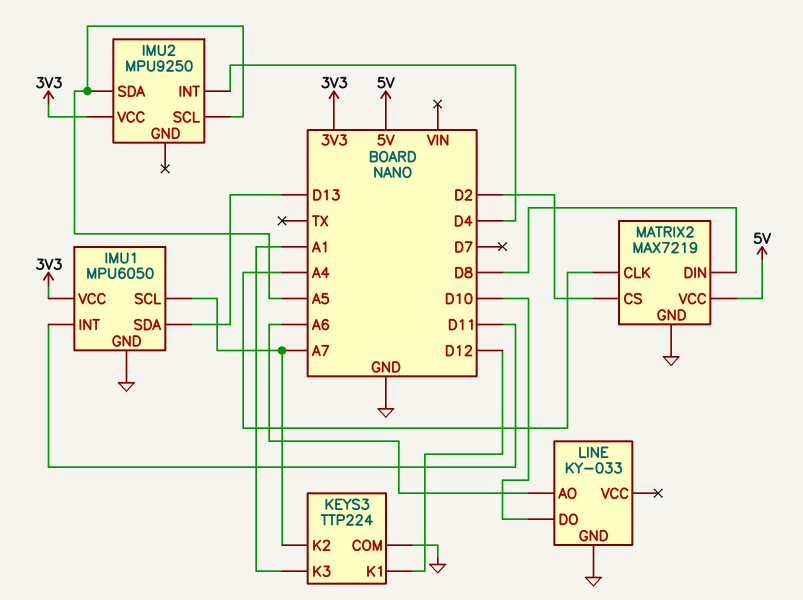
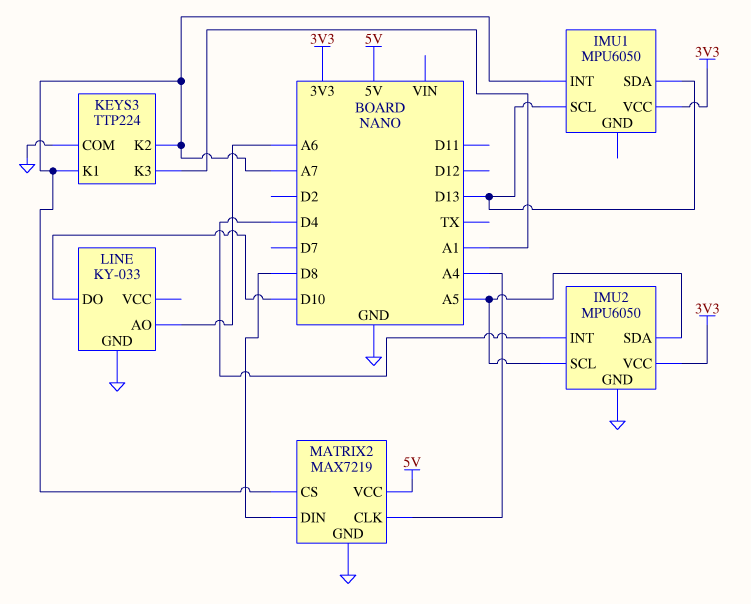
IMU1 pin GND: GND -> none
IMU1 pin INT: D11 -> A7
IMU1 pin SCL: A7 -> D13
IMU2: MPU9250 -> MPU6050
IMU2 pin GND: none -> GND
KEYS3 pin K1: D12 -> A7
MATRIX2 pin CS: D2 -> A7

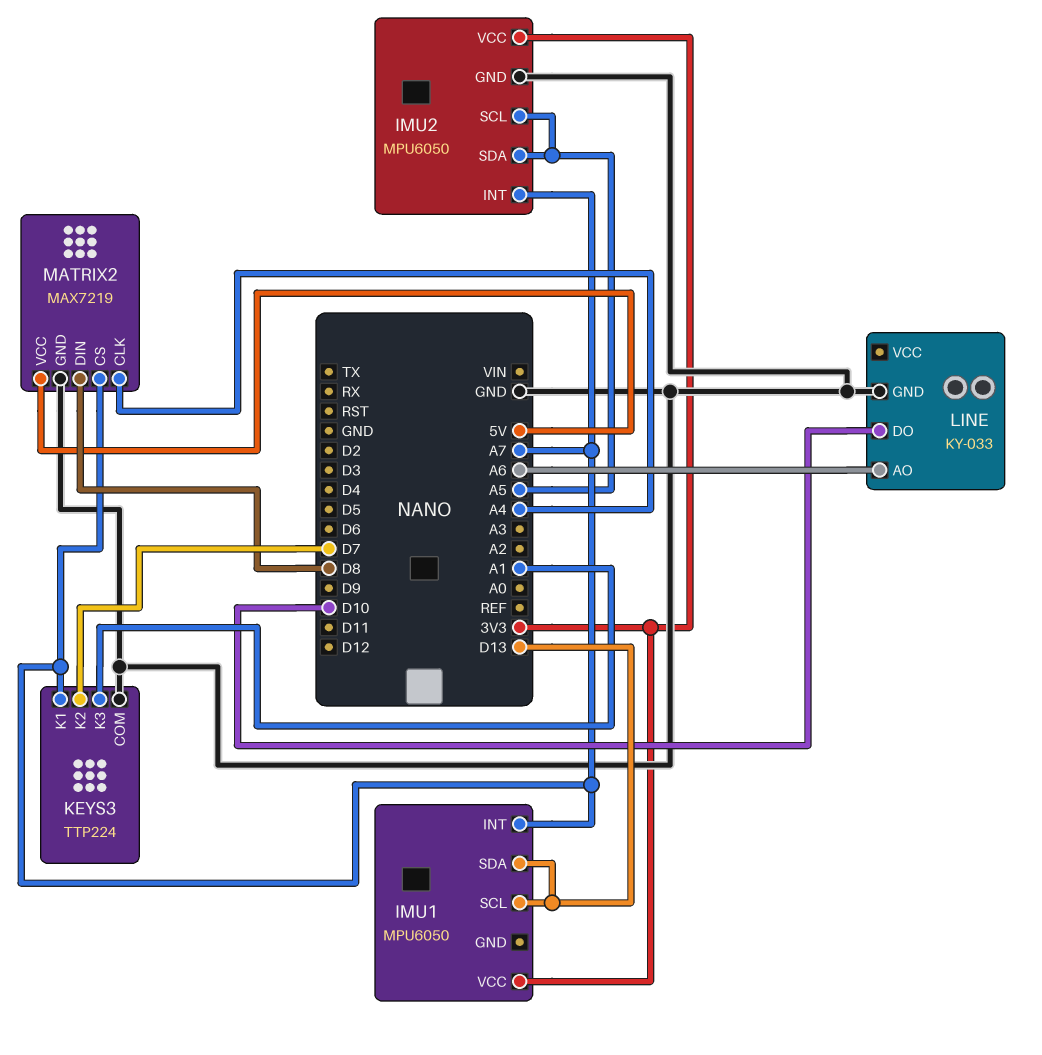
IMU2 pin INT: D4 -> A7
KEYS3 pin K2: A7 -> D7

